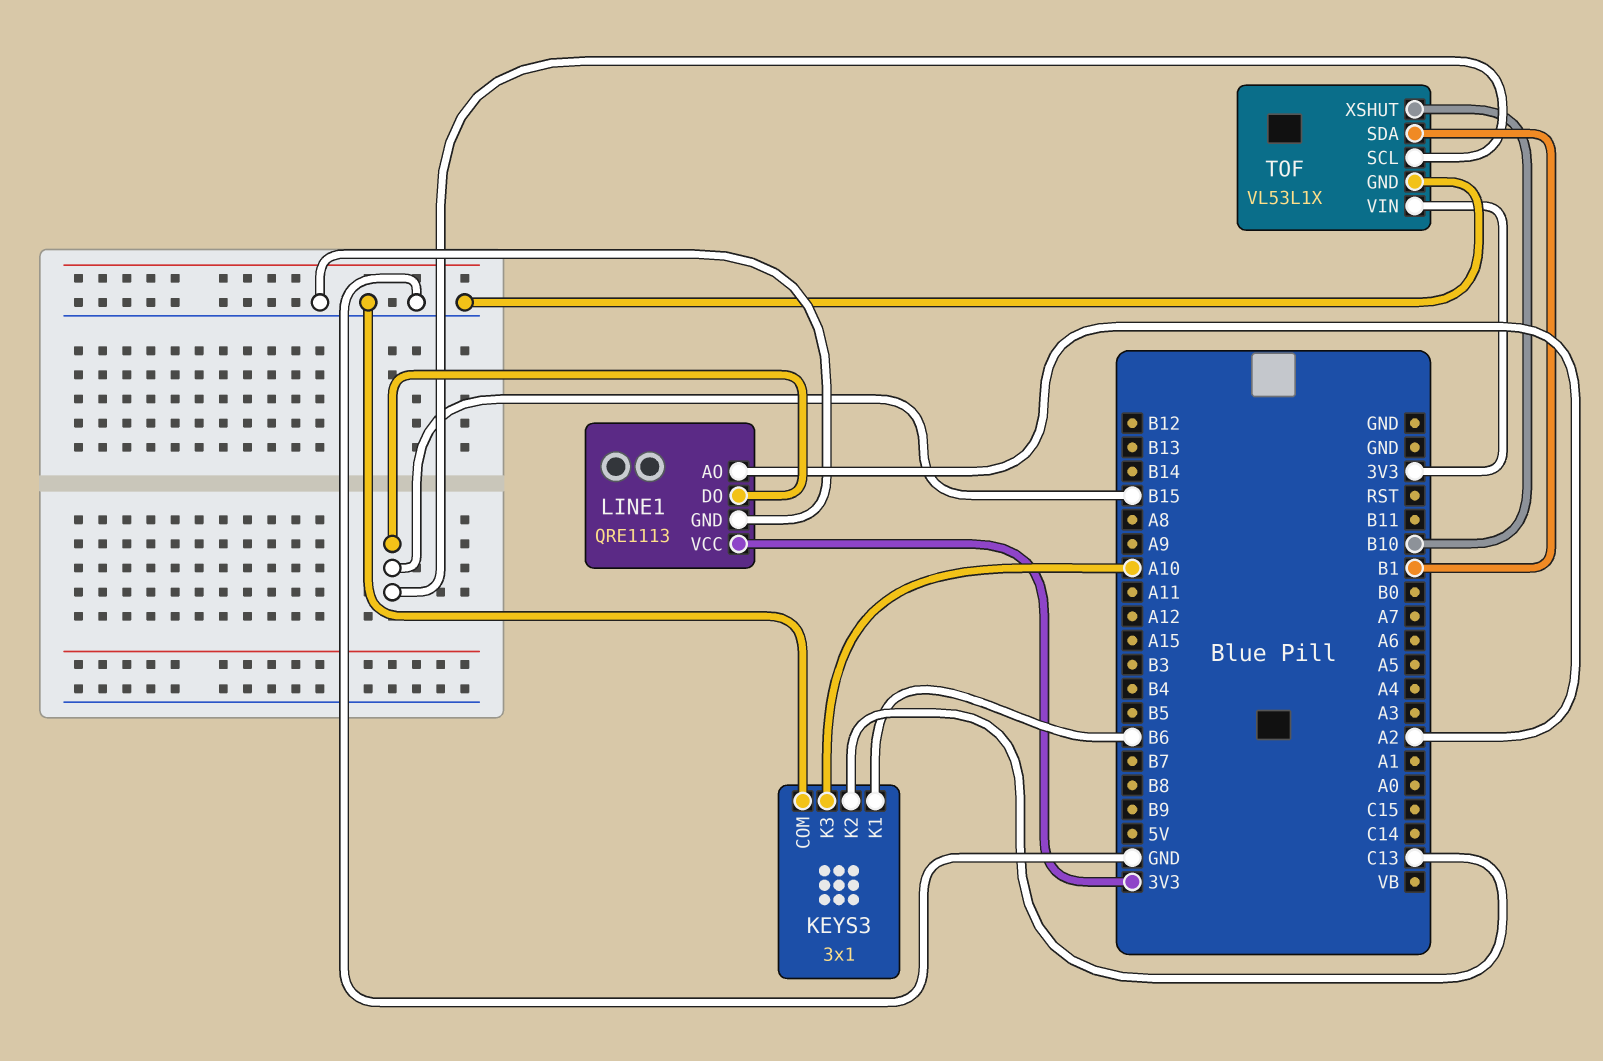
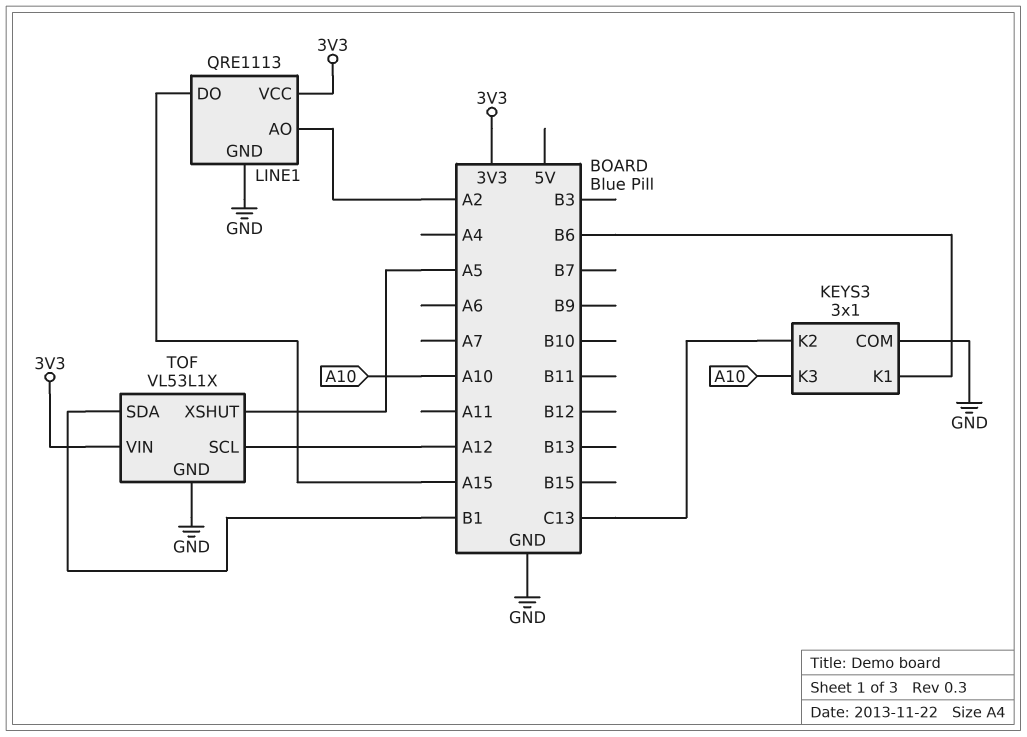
LINE1 pin DO: B15 -> A15
TOF pin SCL: B15 -> A12
TOF pin XSHUT: B10 -> A5

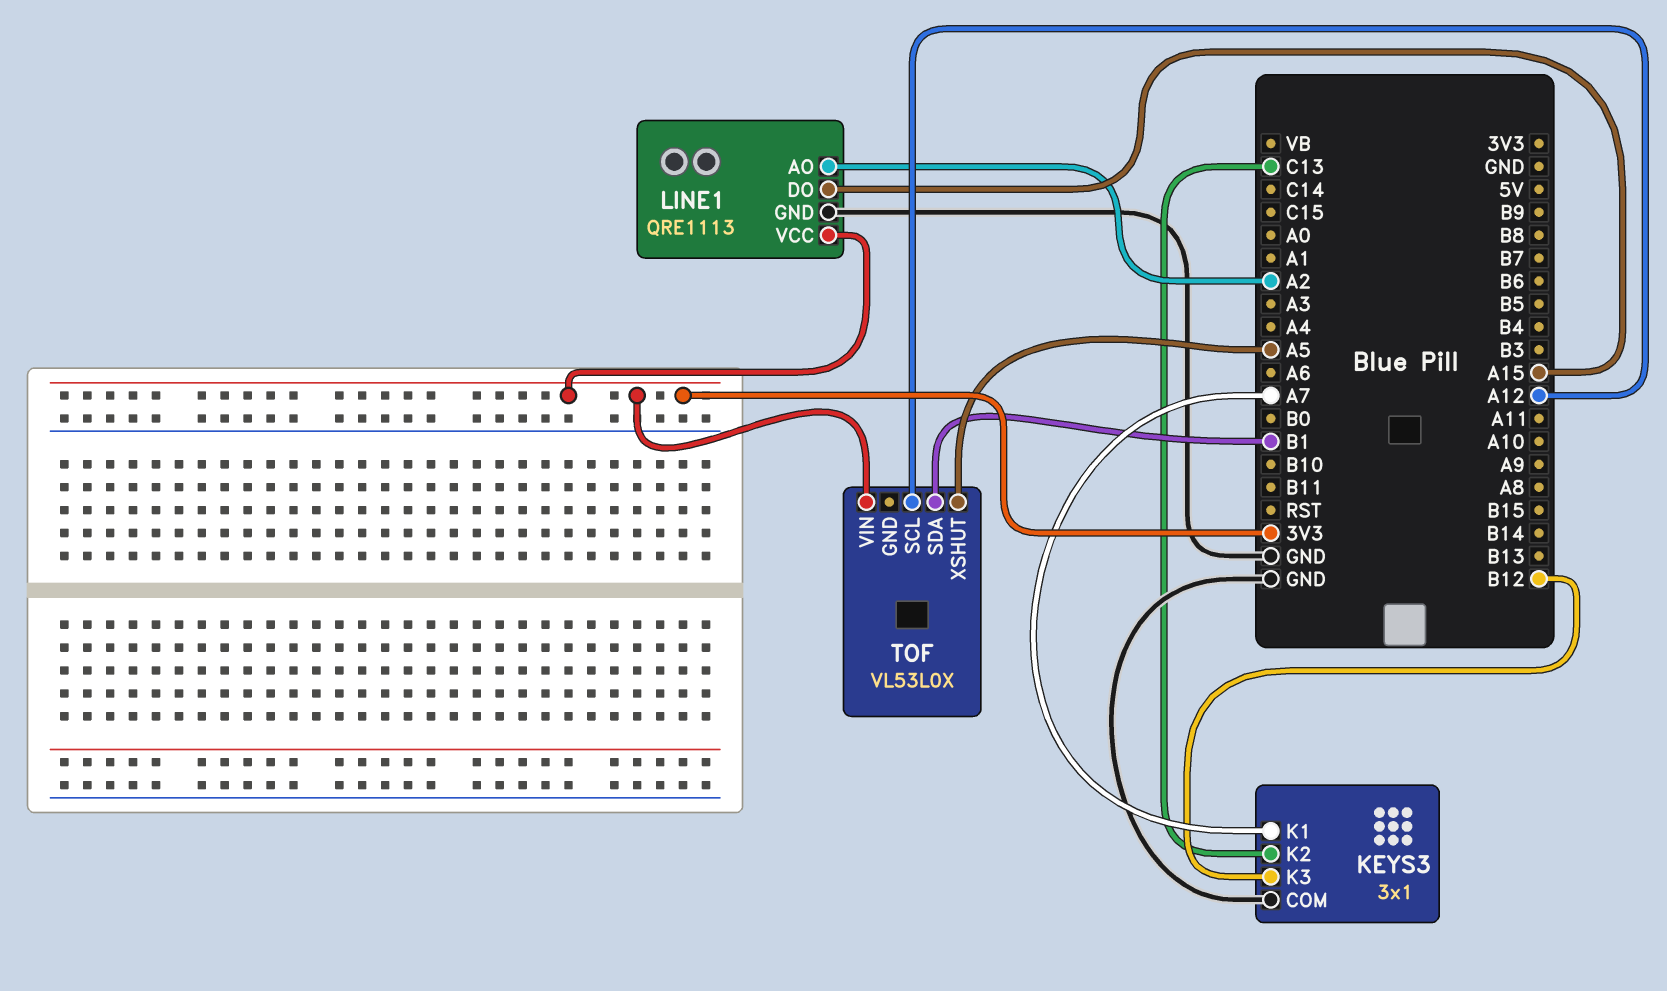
KEYS3 pin K1: B6 -> A7
KEYS3 pin K3: A10 -> B12
TOF: VL53L1X -> VL53L0X
TOF pin GND: GND -> none

